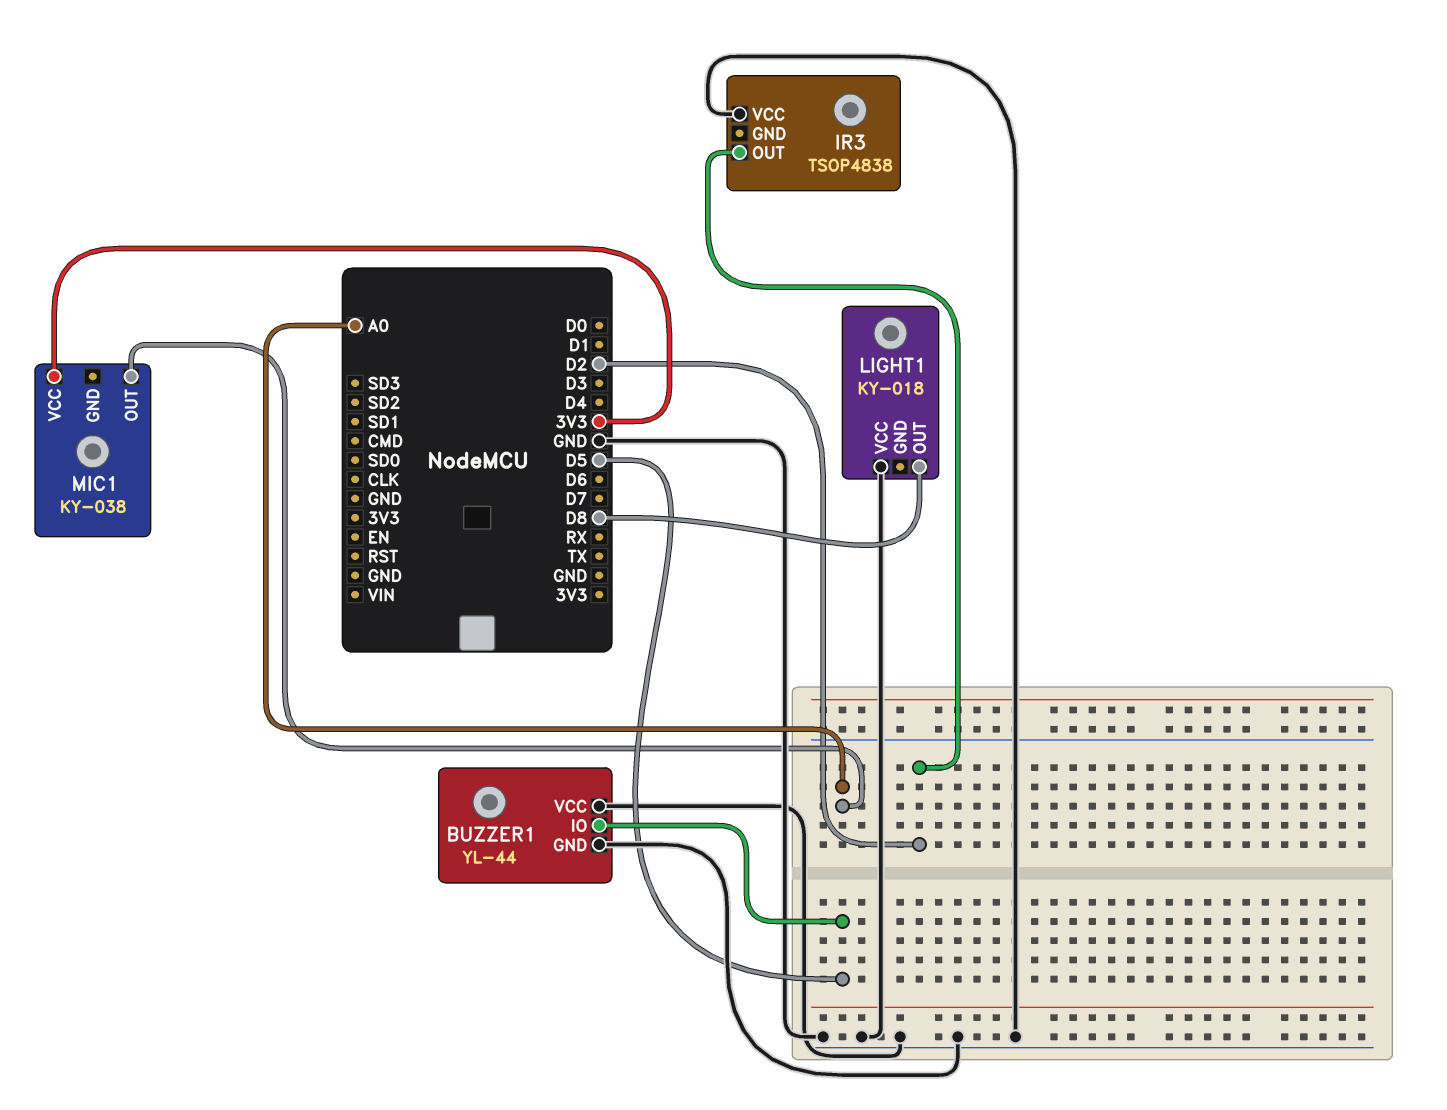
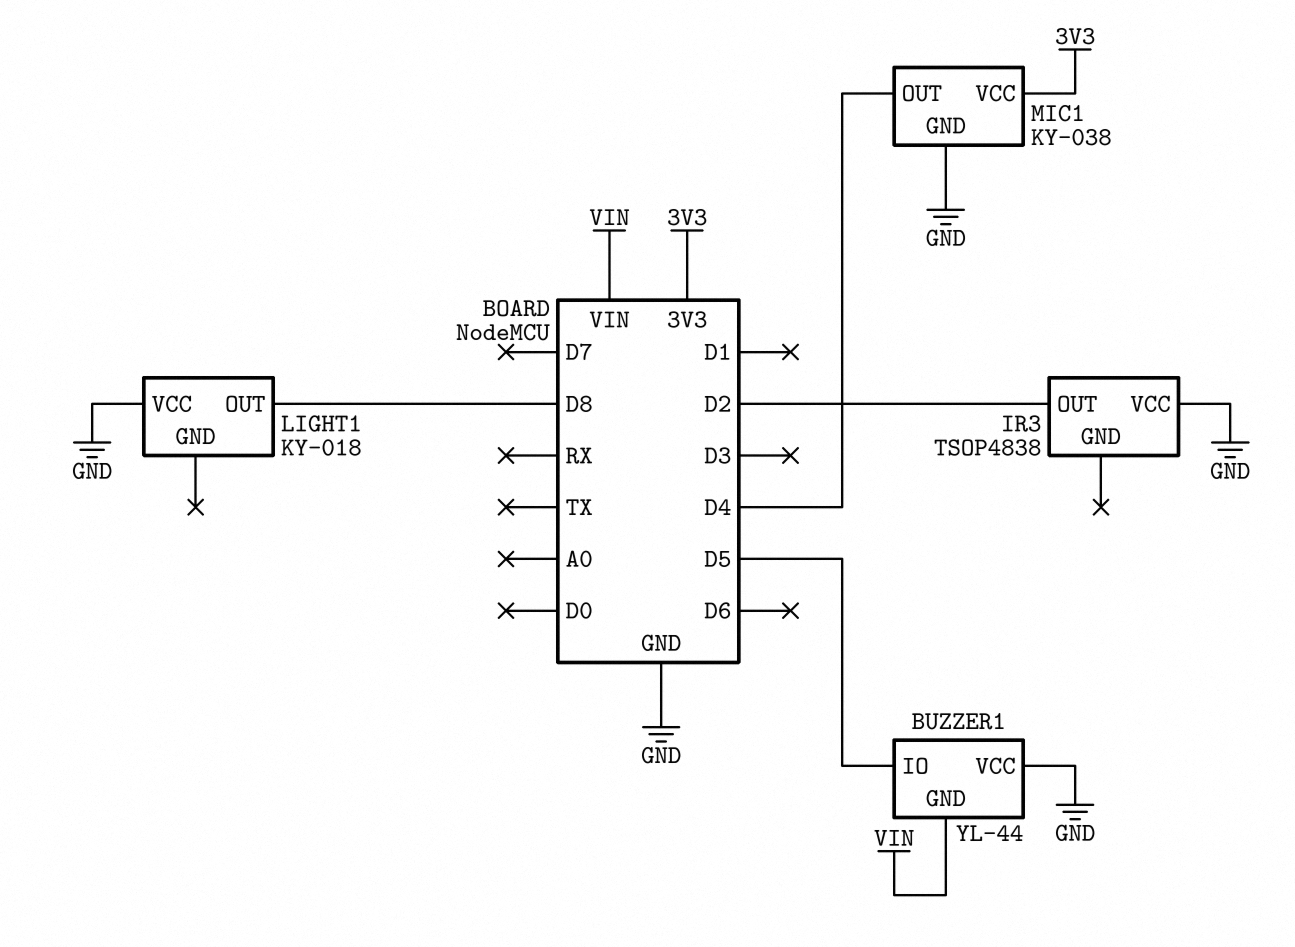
BUZZER1 pin GND: GND -> VIN
MIC1 pin GND: none -> GND
MIC1 pin OUT: A0 -> D4

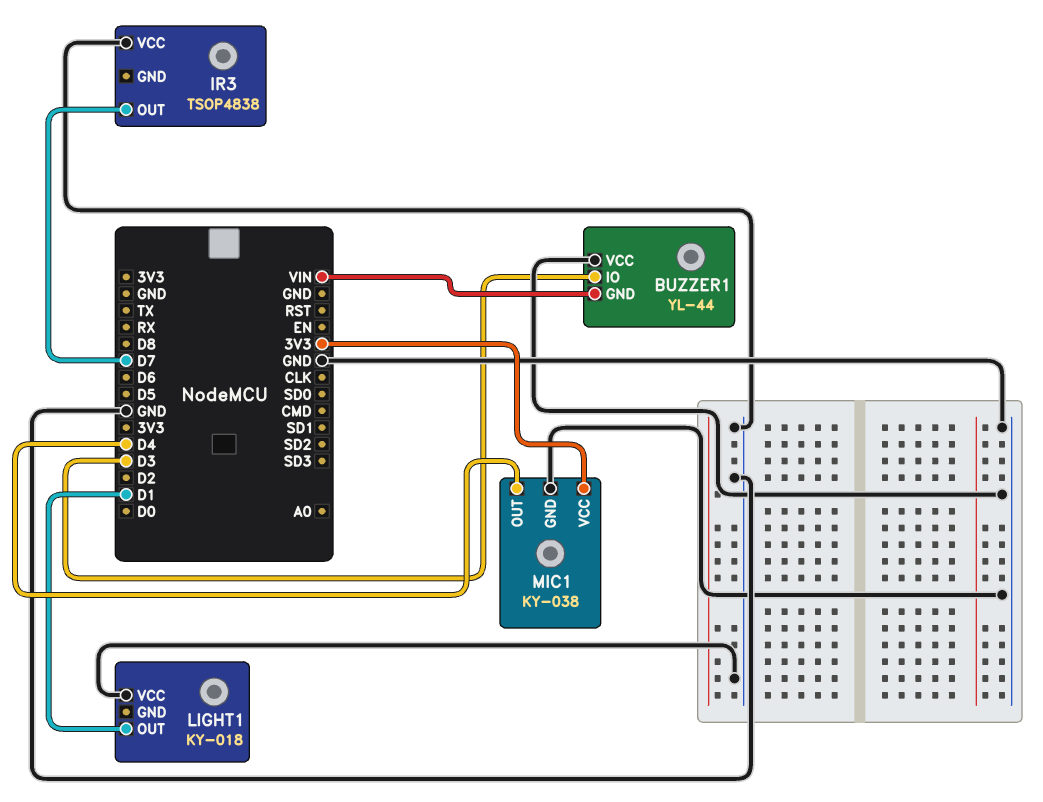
BUZZER1 pin IO: D5 -> D3
IR3 pin OUT: D2 -> D7
LIGHT1 pin OUT: D8 -> D1

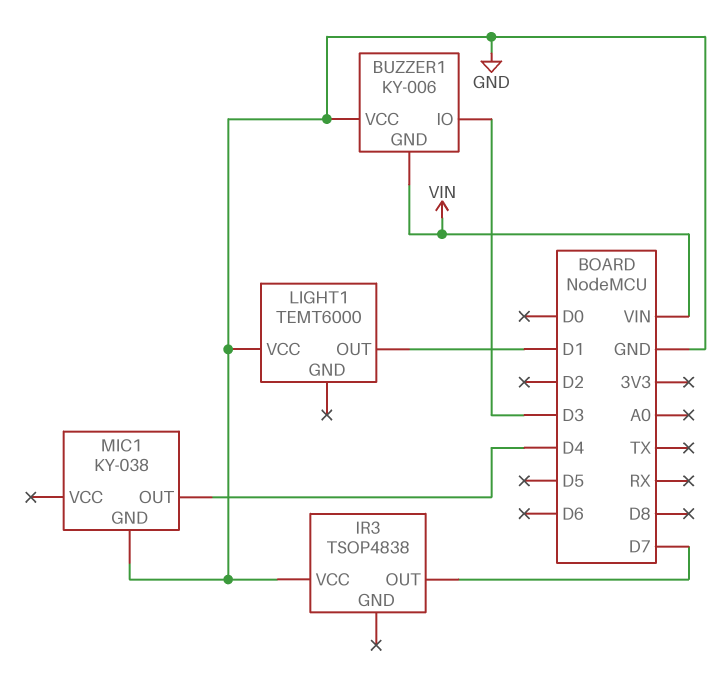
BUZZER1: YL-44 -> KY-006
LIGHT1: KY-018 -> TEMT6000
MIC1 pin VCC: 3V3 -> none

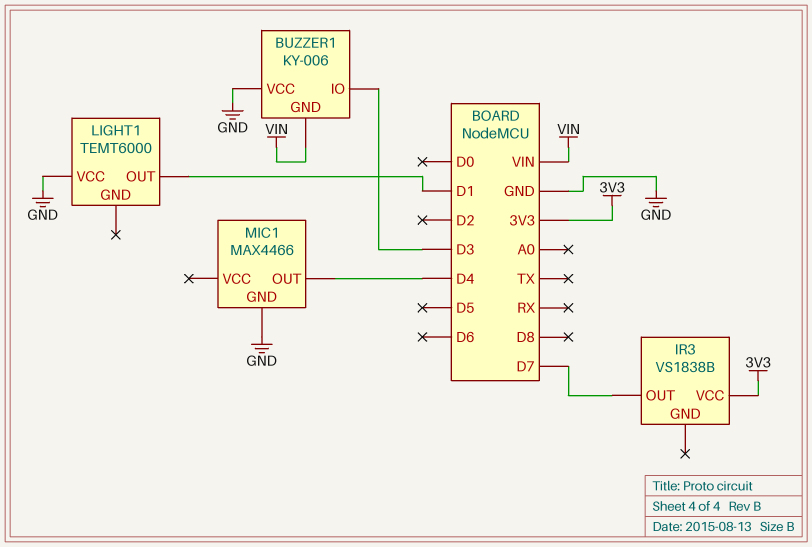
IR3: TSOP4838 -> VS1838B
IR3 pin VCC: GND -> 3V3
MIC1: KY-038 -> MAX4466

